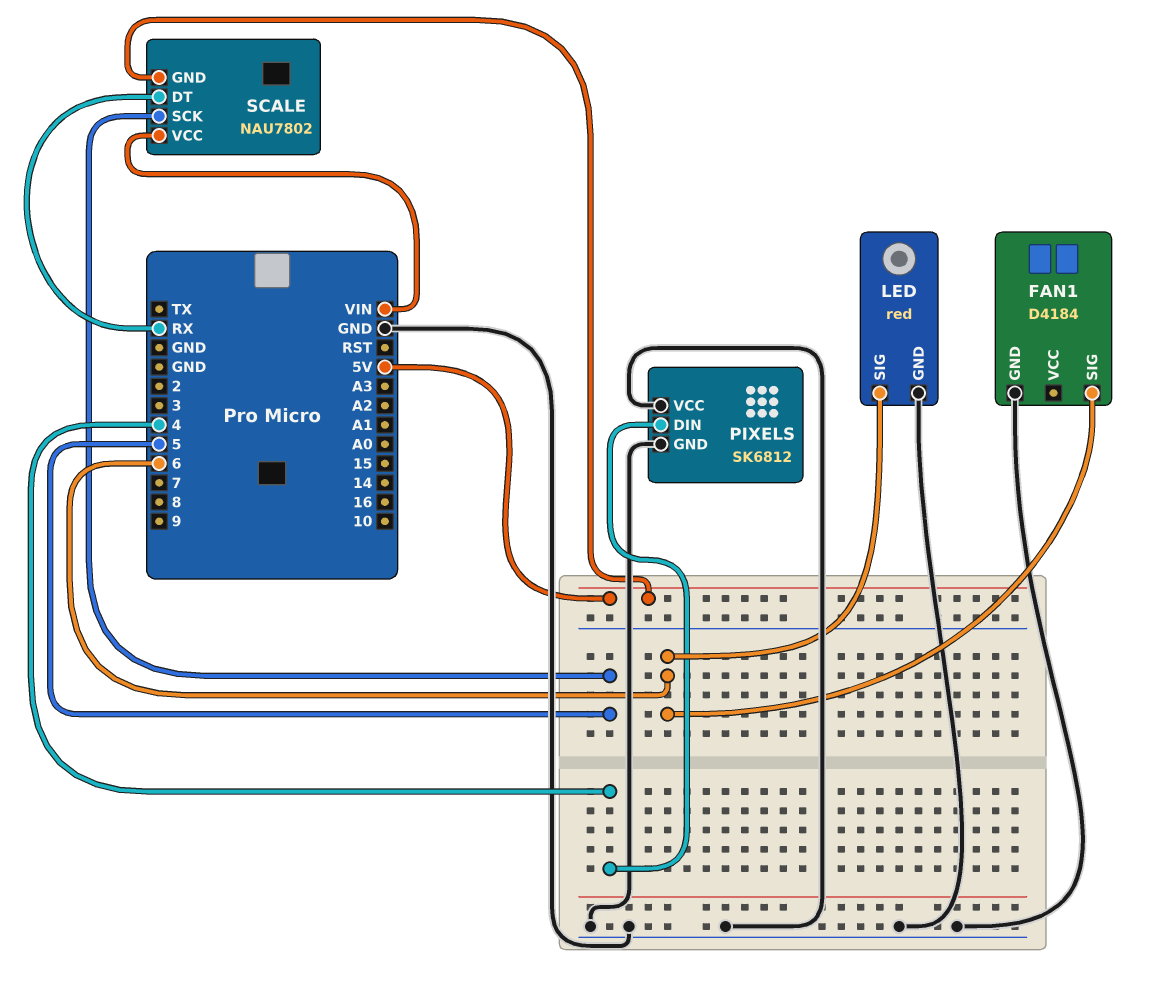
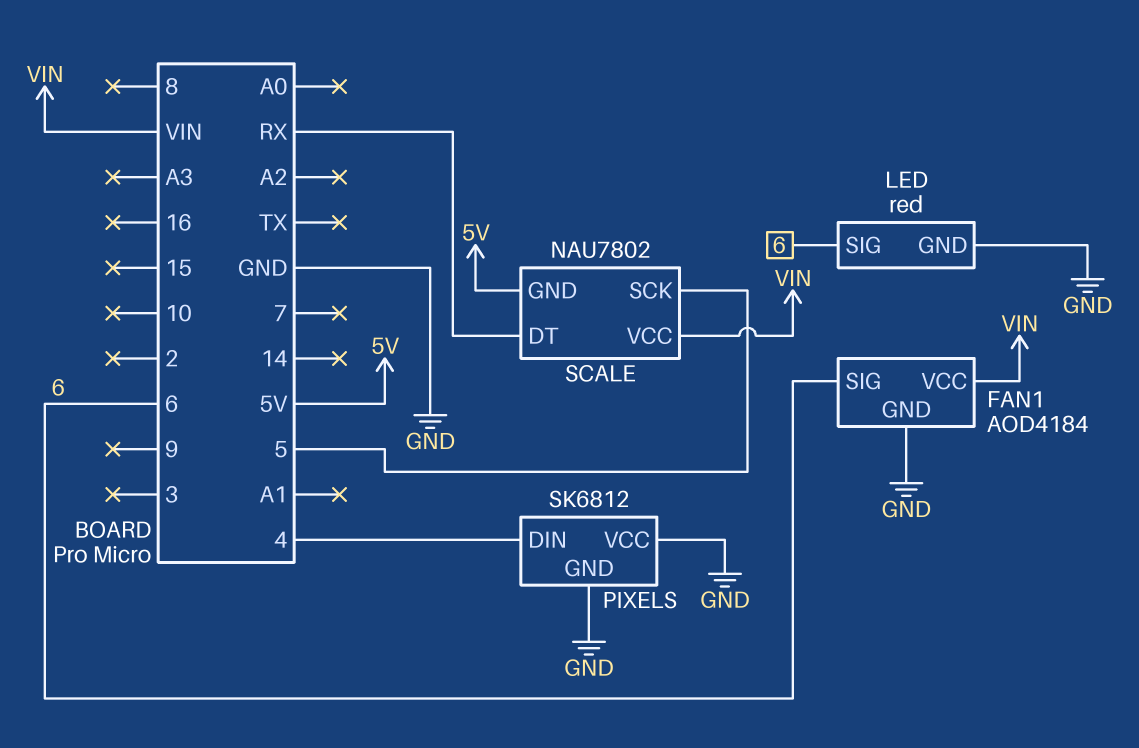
FAN1: D4184 -> AOD4184
FAN1 pin VCC: none -> VIN

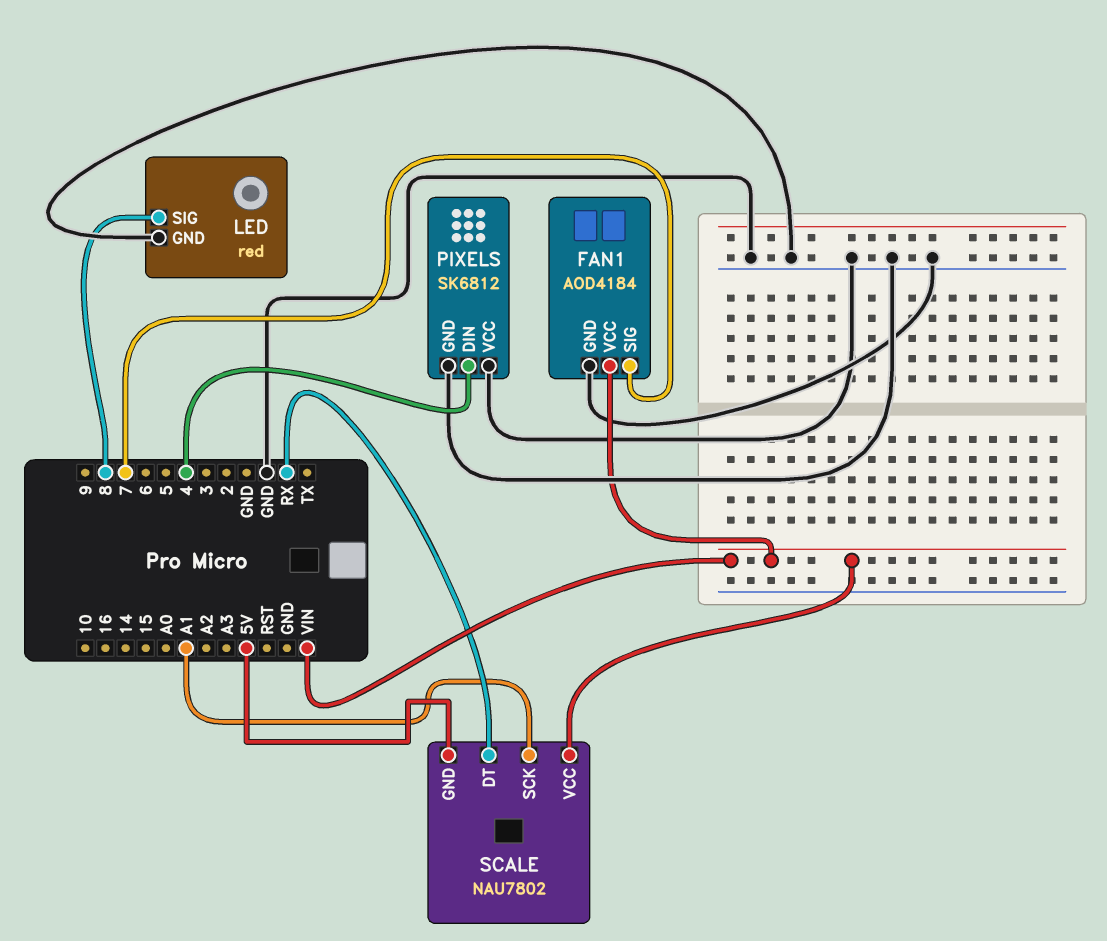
FAN1 pin SIG: 6 -> 7
LED pin SIG: 6 -> 8
SCALE pin SCK: 5 -> A1

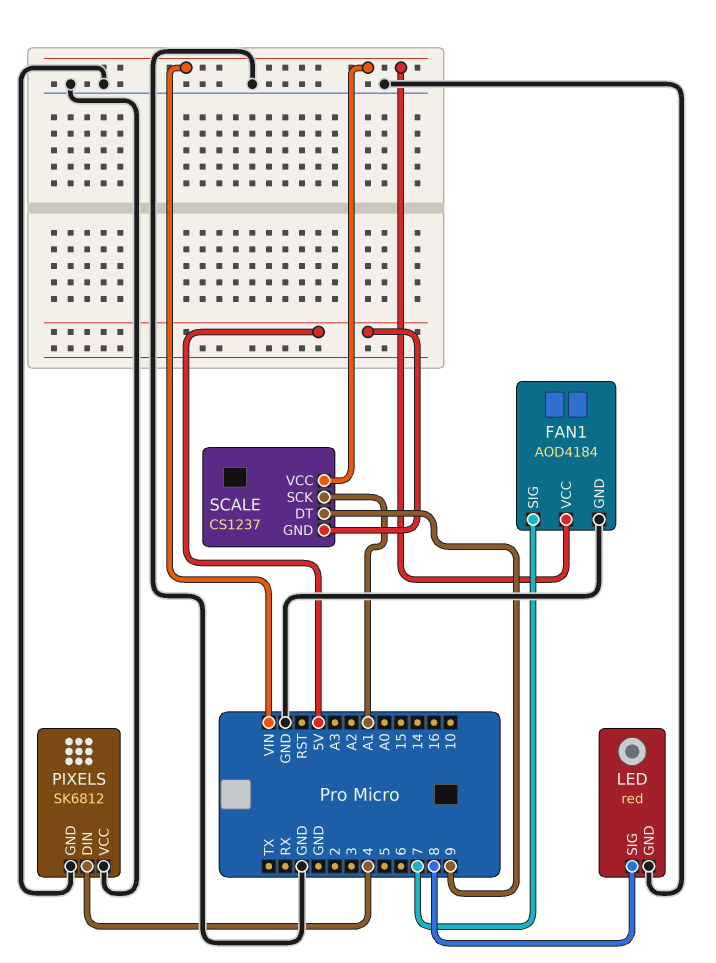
SCALE: NAU7802 -> CS1237
SCALE pin DT: RX -> 9

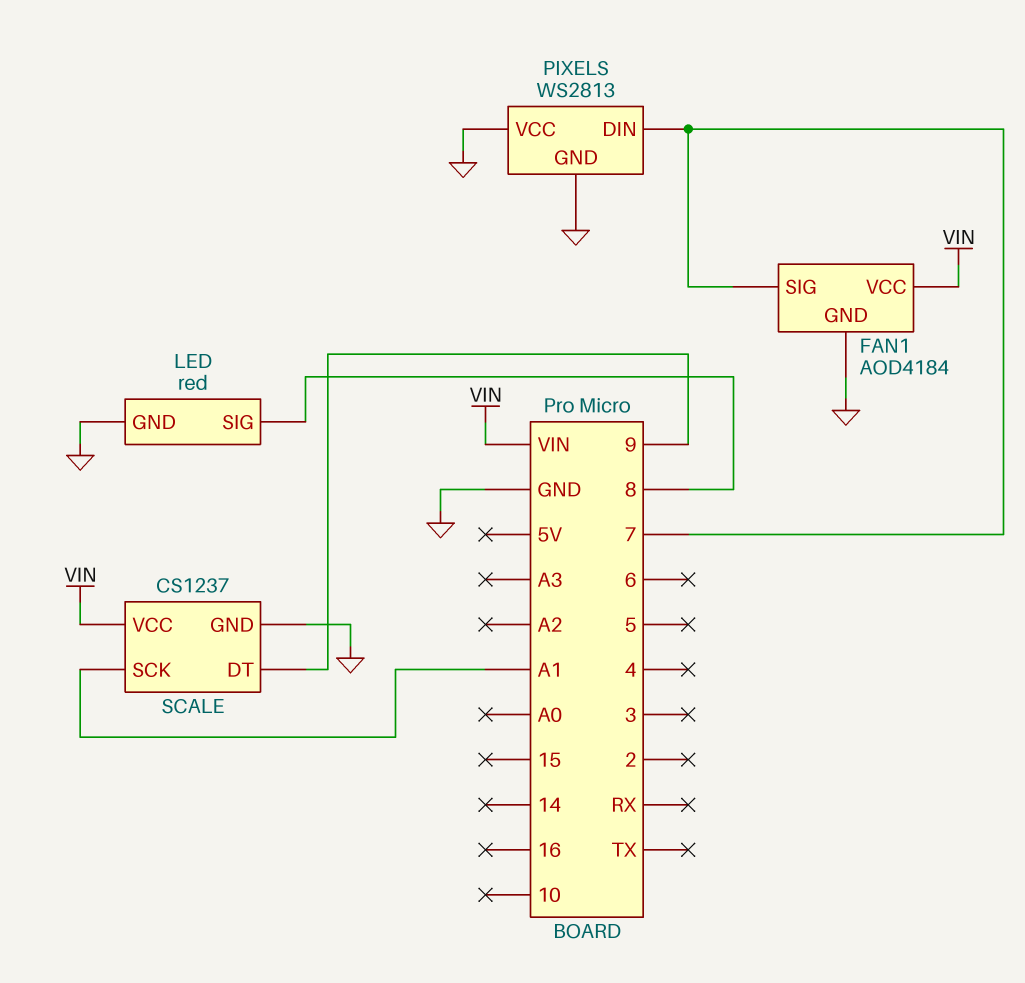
PIXELS: SK6812 -> WS2813
PIXELS pin DIN: 4 -> 7
SCALE pin GND: 5V -> GND

